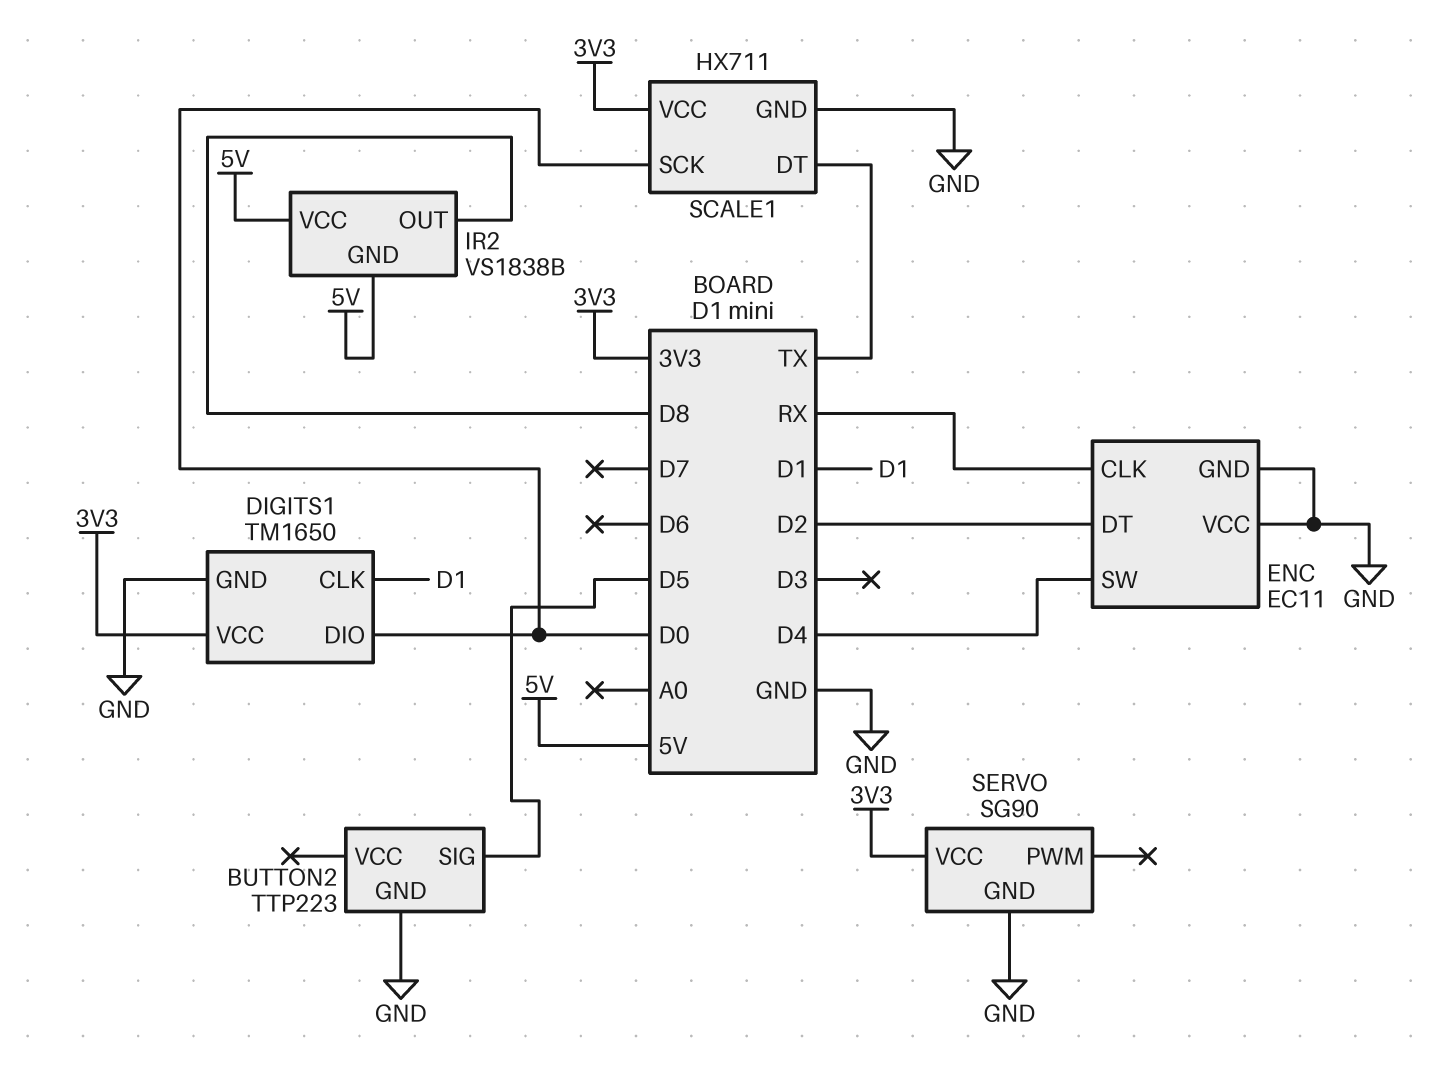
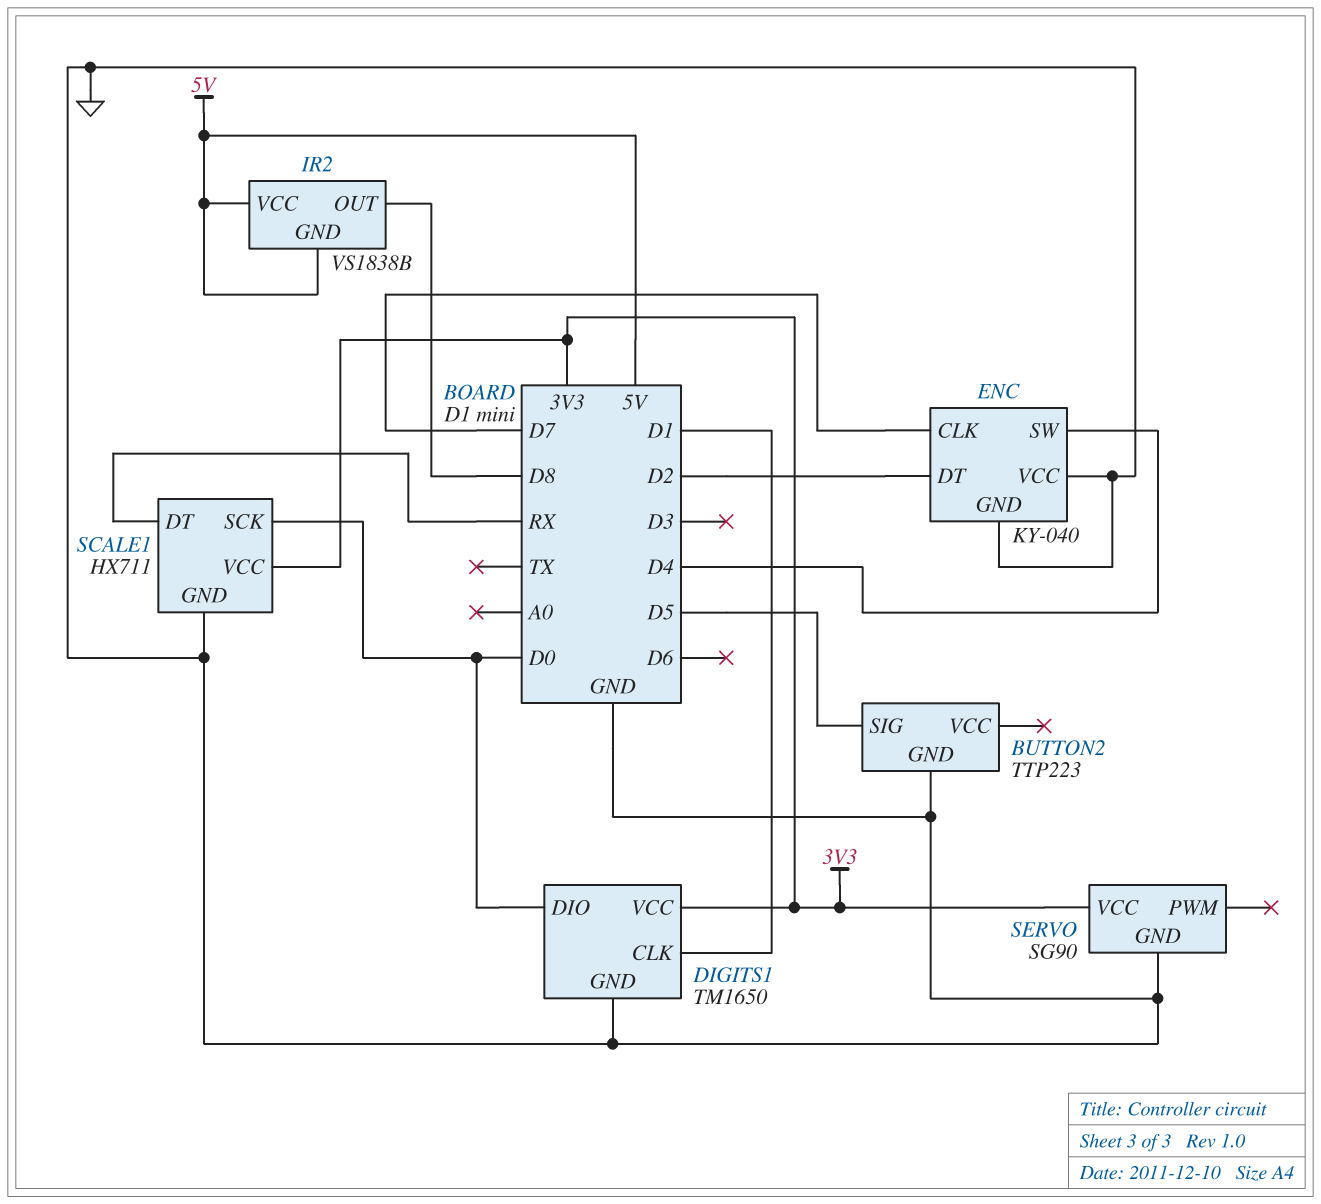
ENC: EC11 -> KY-040
ENC pin CLK: RX -> D7
SCALE1 pin DT: TX -> RX

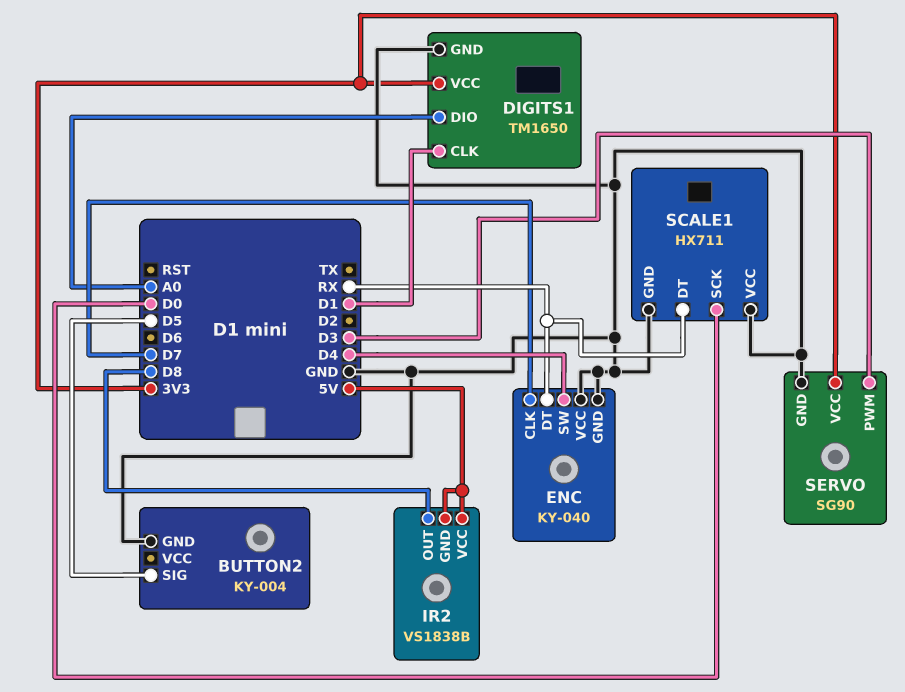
BUTTON2: TTP223 -> KY-004
DIGITS1 pin DIO: D0 -> A0
ENC pin DT: D2 -> RX
SCALE1 pin VCC: 3V3 -> GND
SERVO pin PWM: none -> D3

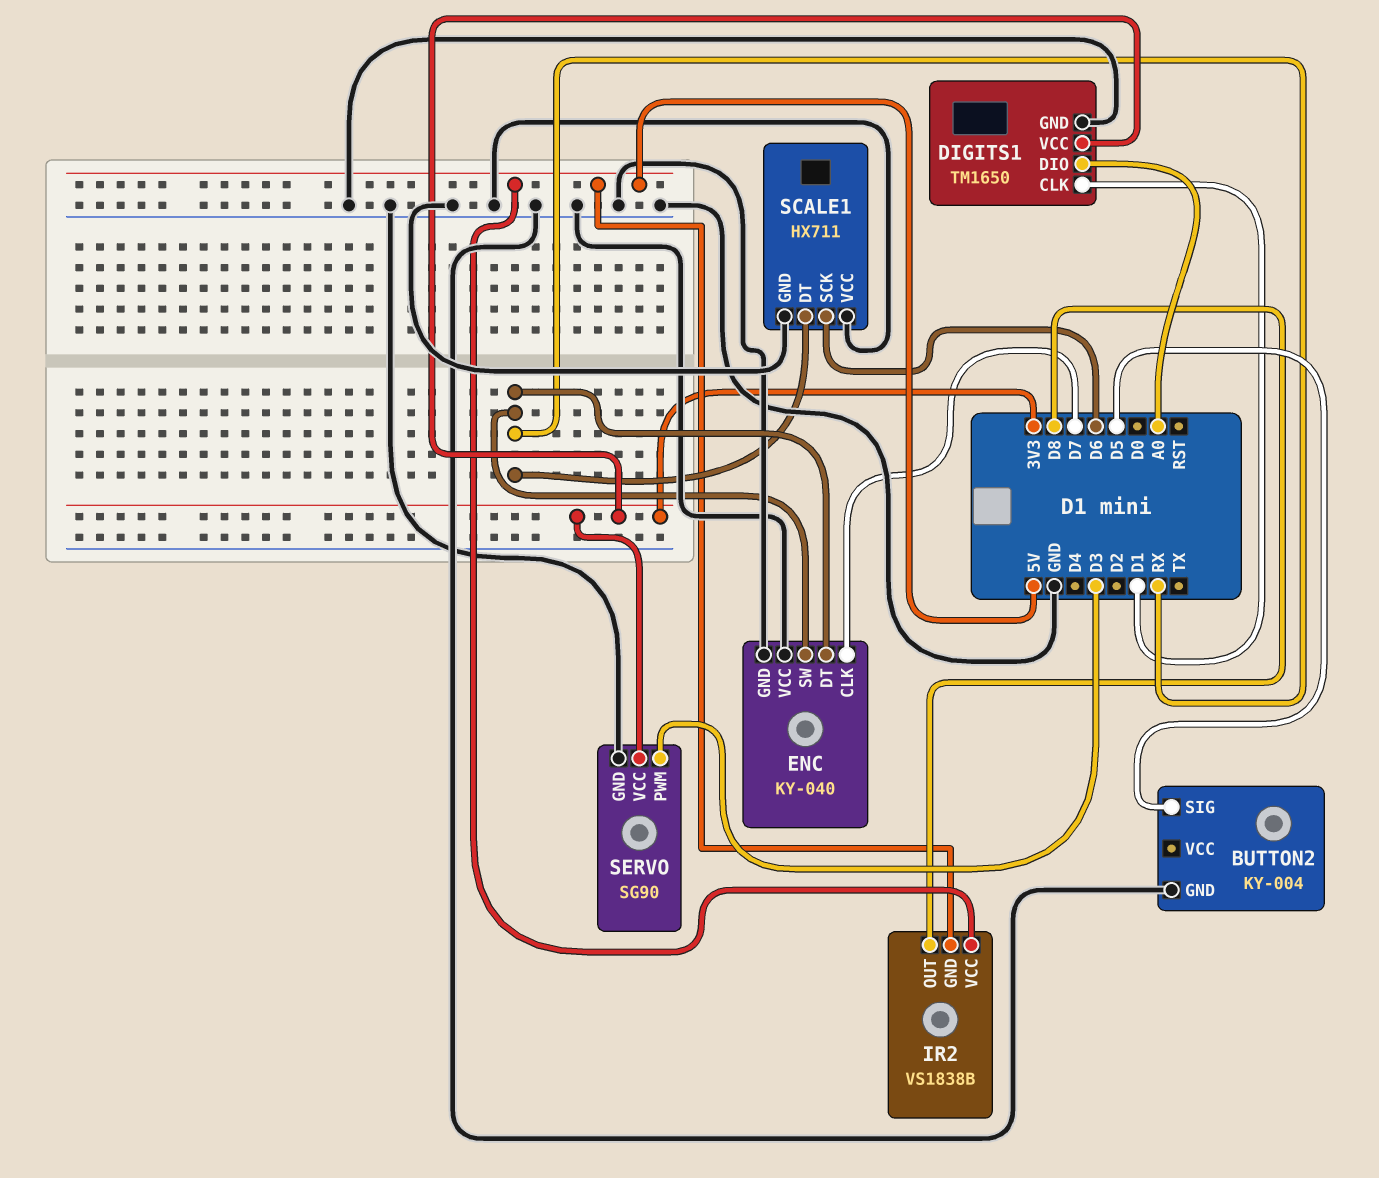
ENC pin SW: D4 -> RX
SCALE1 pin SCK: D0 -> D6

